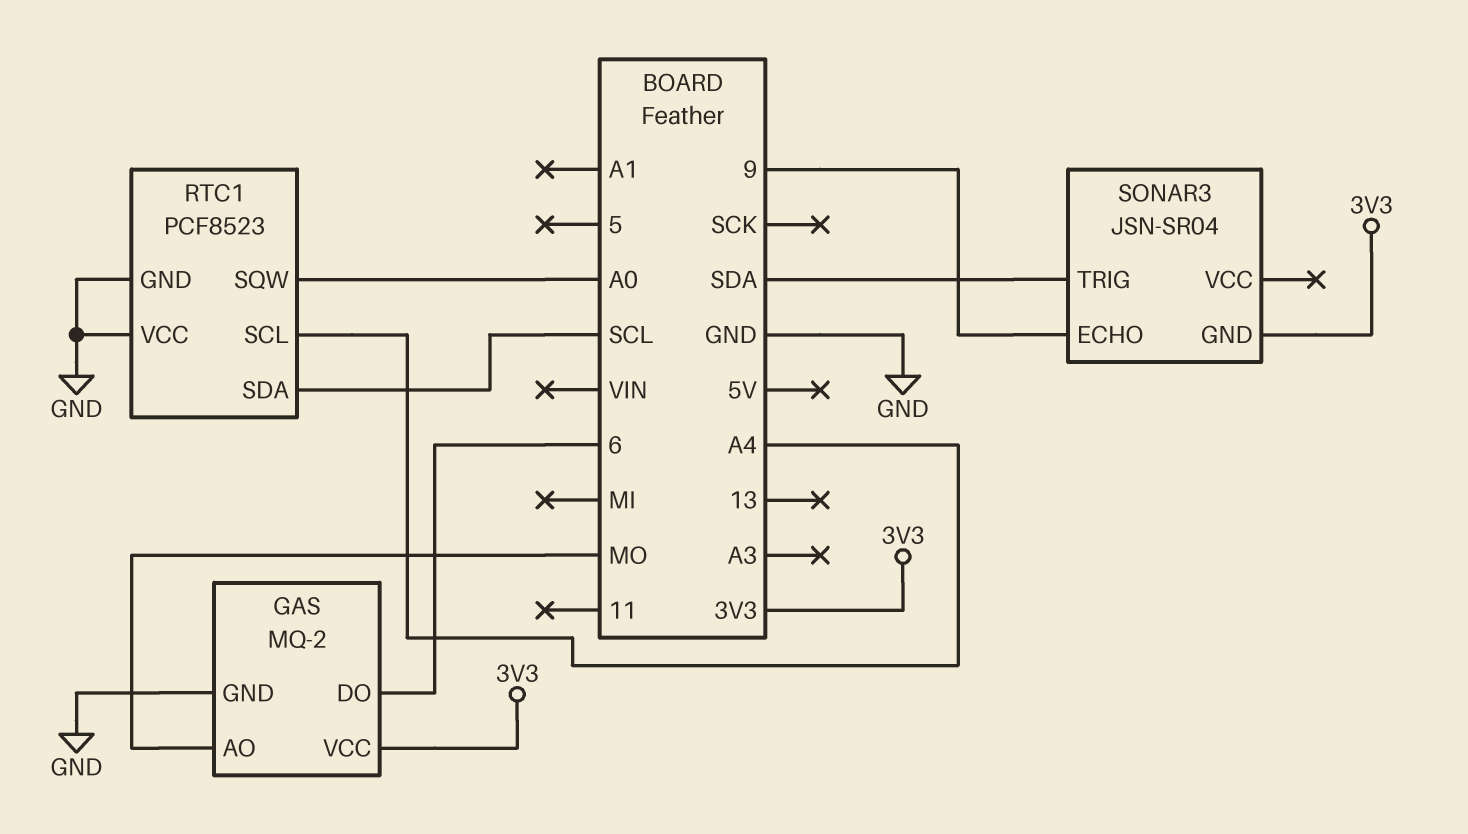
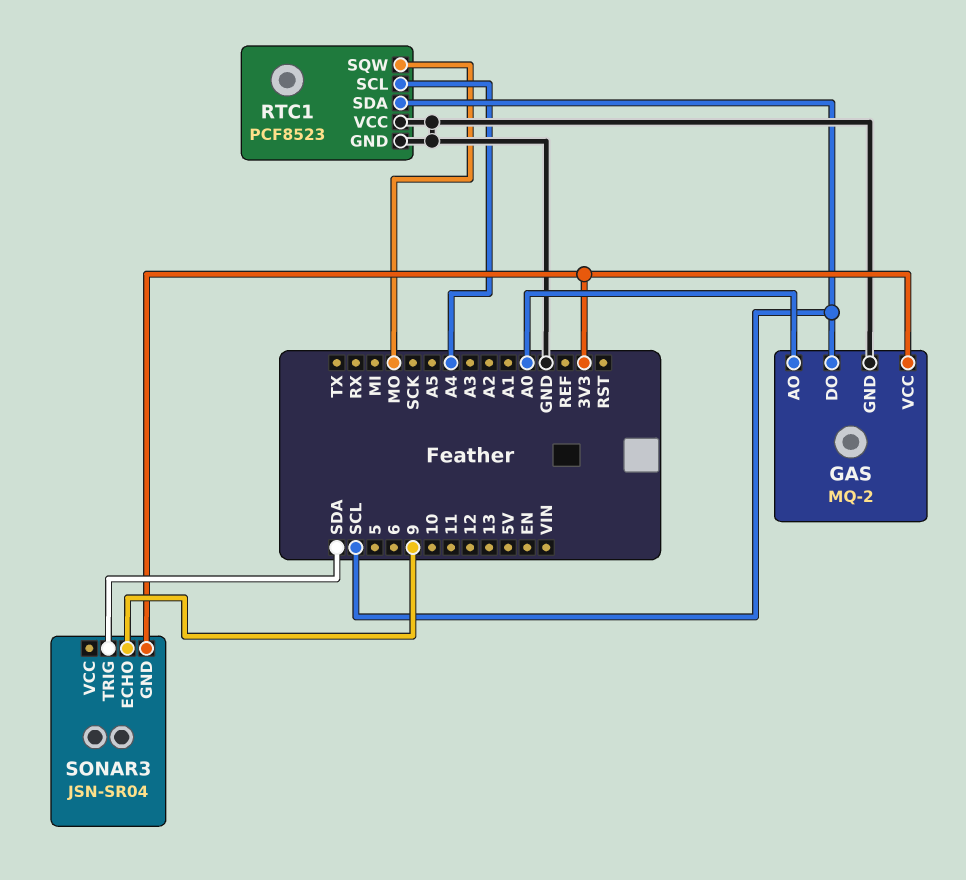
GAS pin AO: MO -> A0
GAS pin DO: 6 -> SCL
RTC1 pin SQW: A0 -> MO

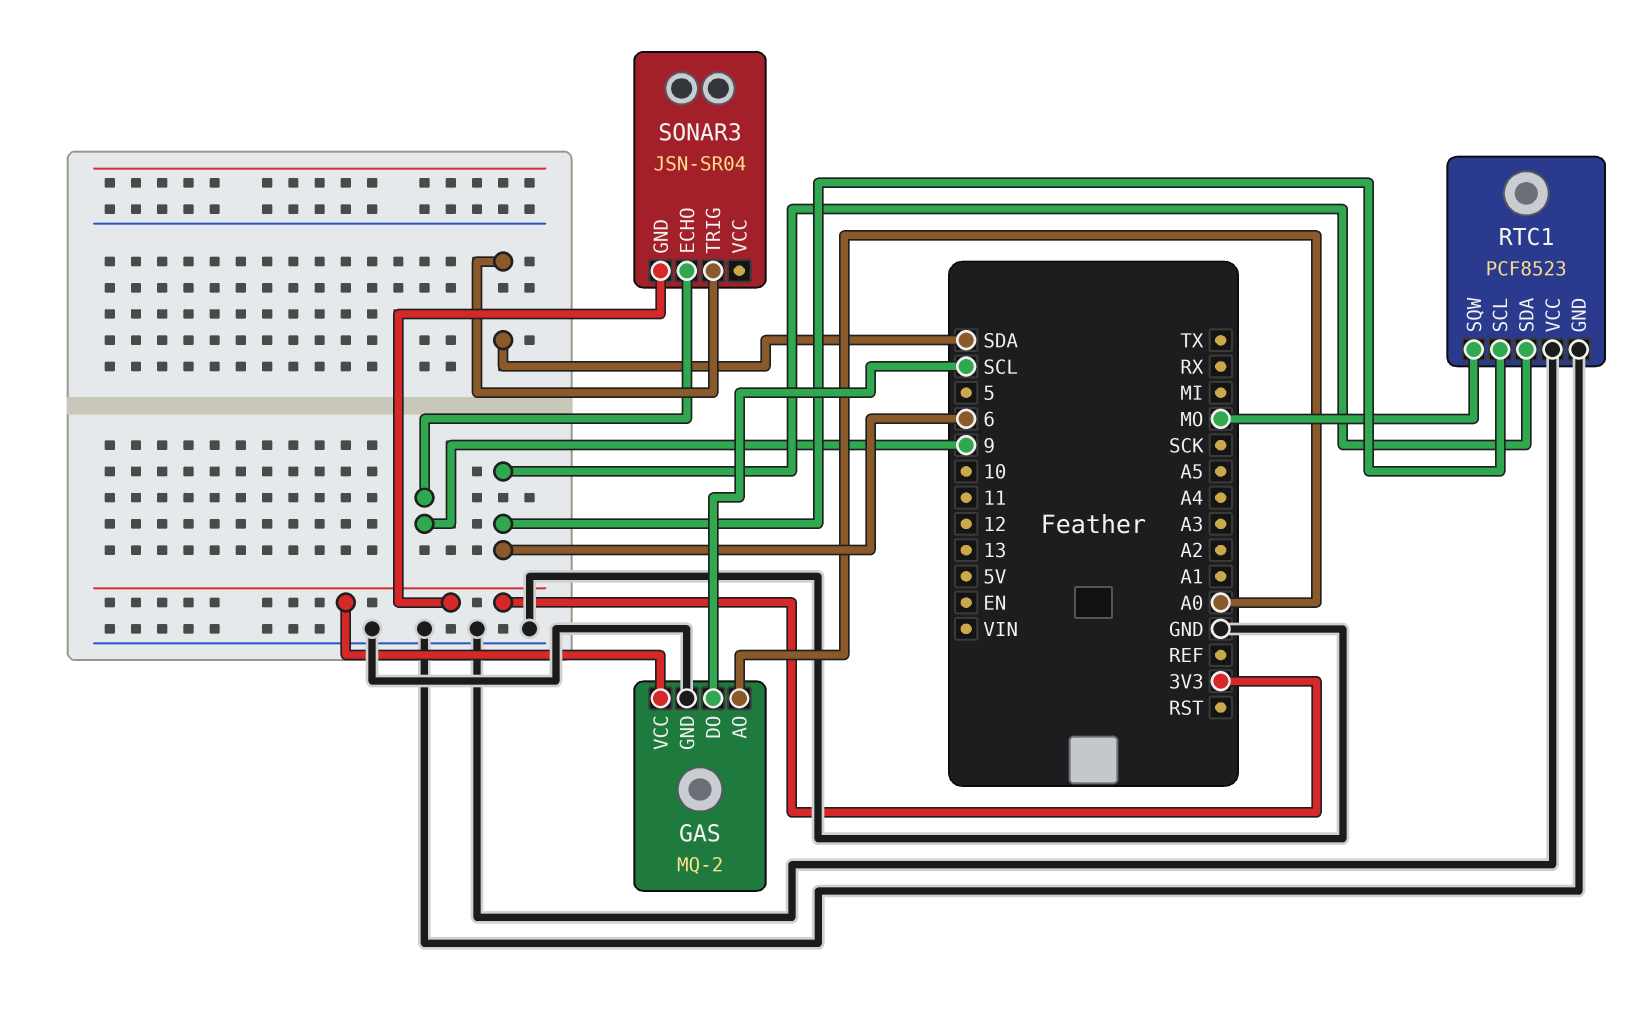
RTC1 pin SCL: A4 -> 6
RTC1 pin SDA: SCL -> 6

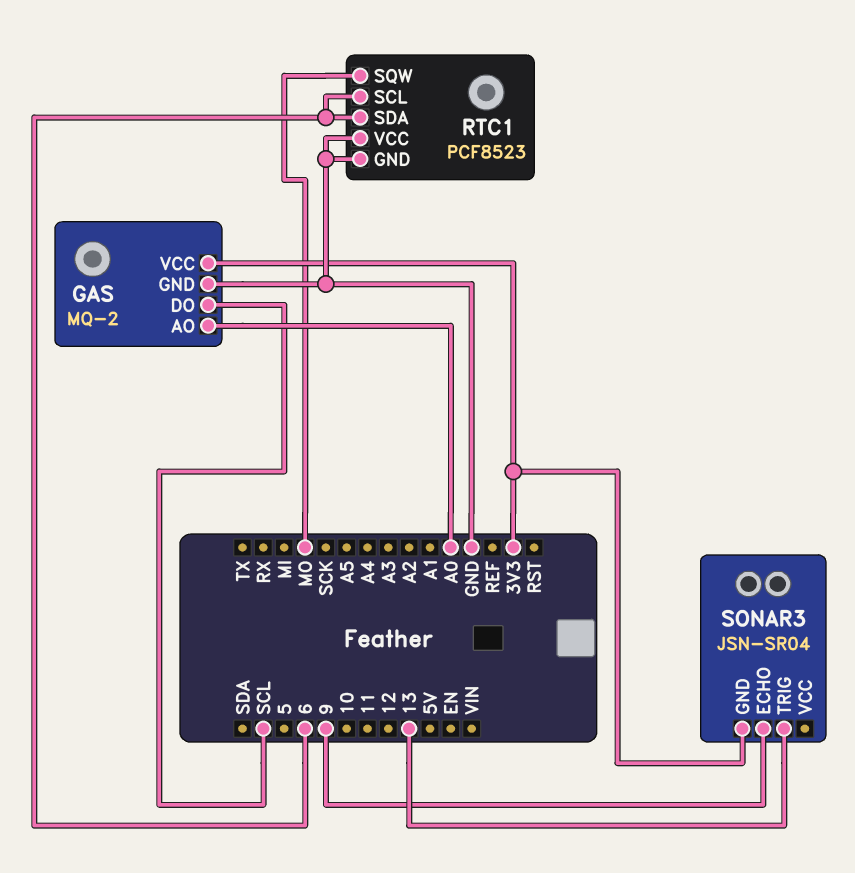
SONAR3 pin TRIG: SDA -> 13

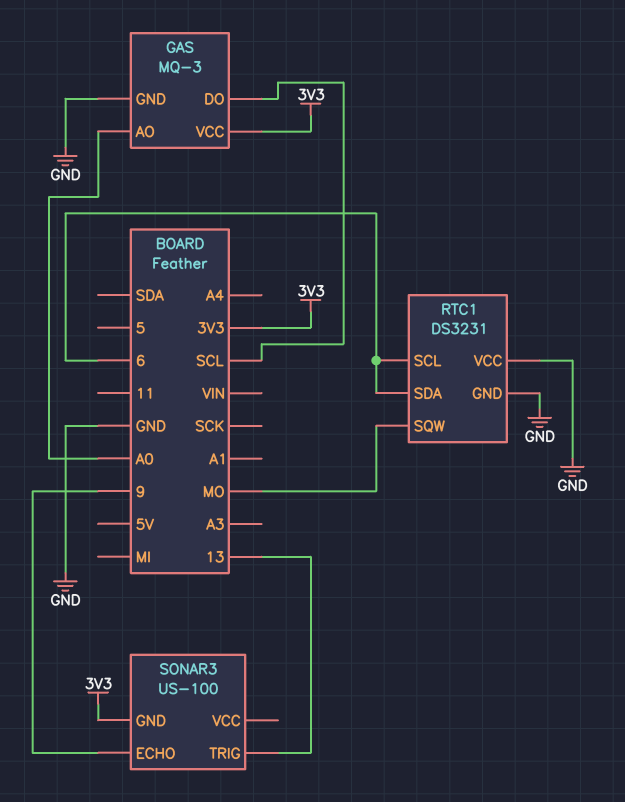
GAS: MQ-2 -> MQ-3
RTC1: PCF8523 -> DS3231
SONAR3: JSN-SR04 -> US-100

